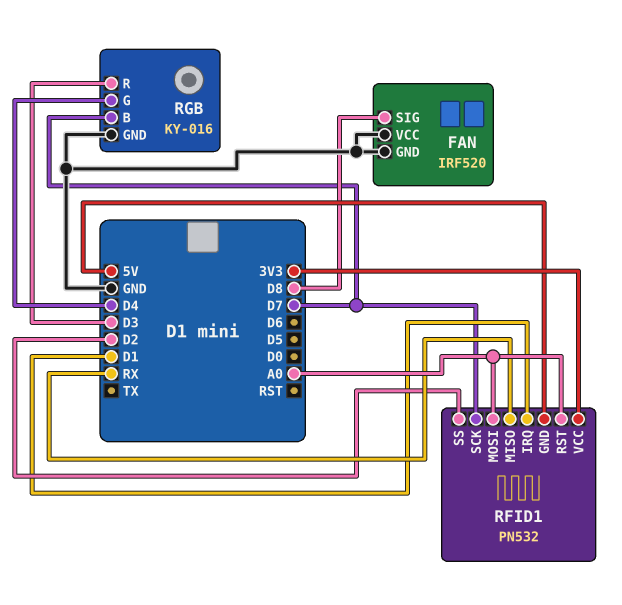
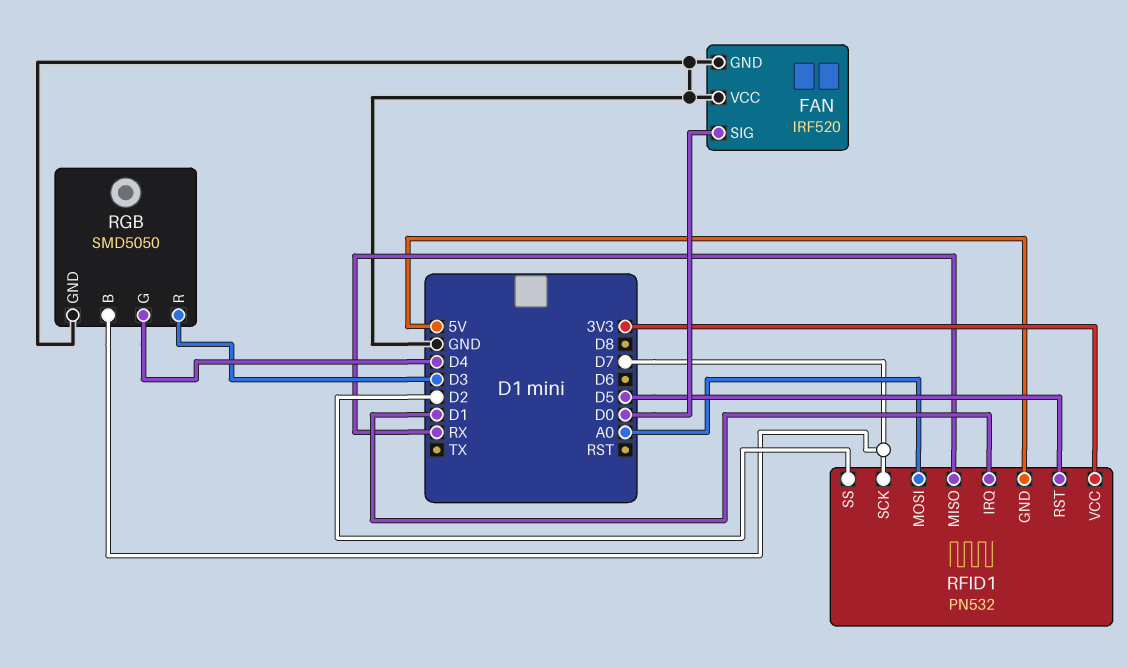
FAN pin SIG: D8 -> D0
RFID1 pin RST: A0 -> D5
RGB: KY-016 -> SMD5050

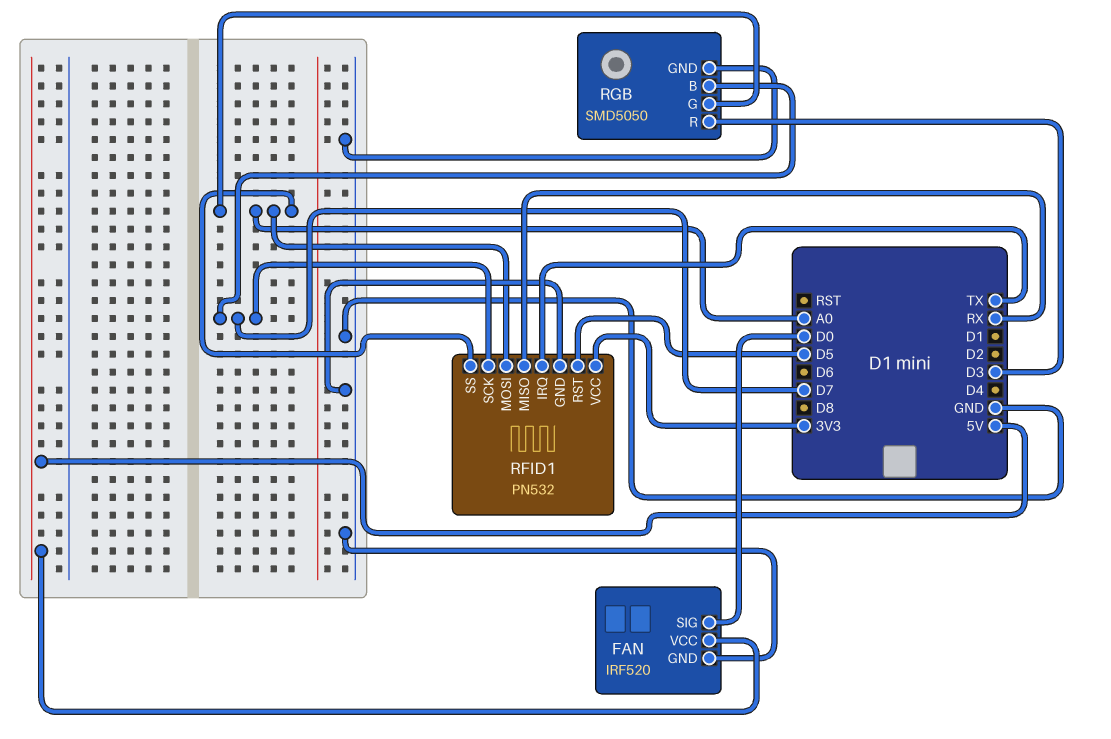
FAN pin VCC: GND -> 5V
RFID1 pin GND: 5V -> GND
RFID1 pin IRQ: D1 -> TX
RFID1 pin SS: D2 -> A0
RGB pin G: D4 -> A0

